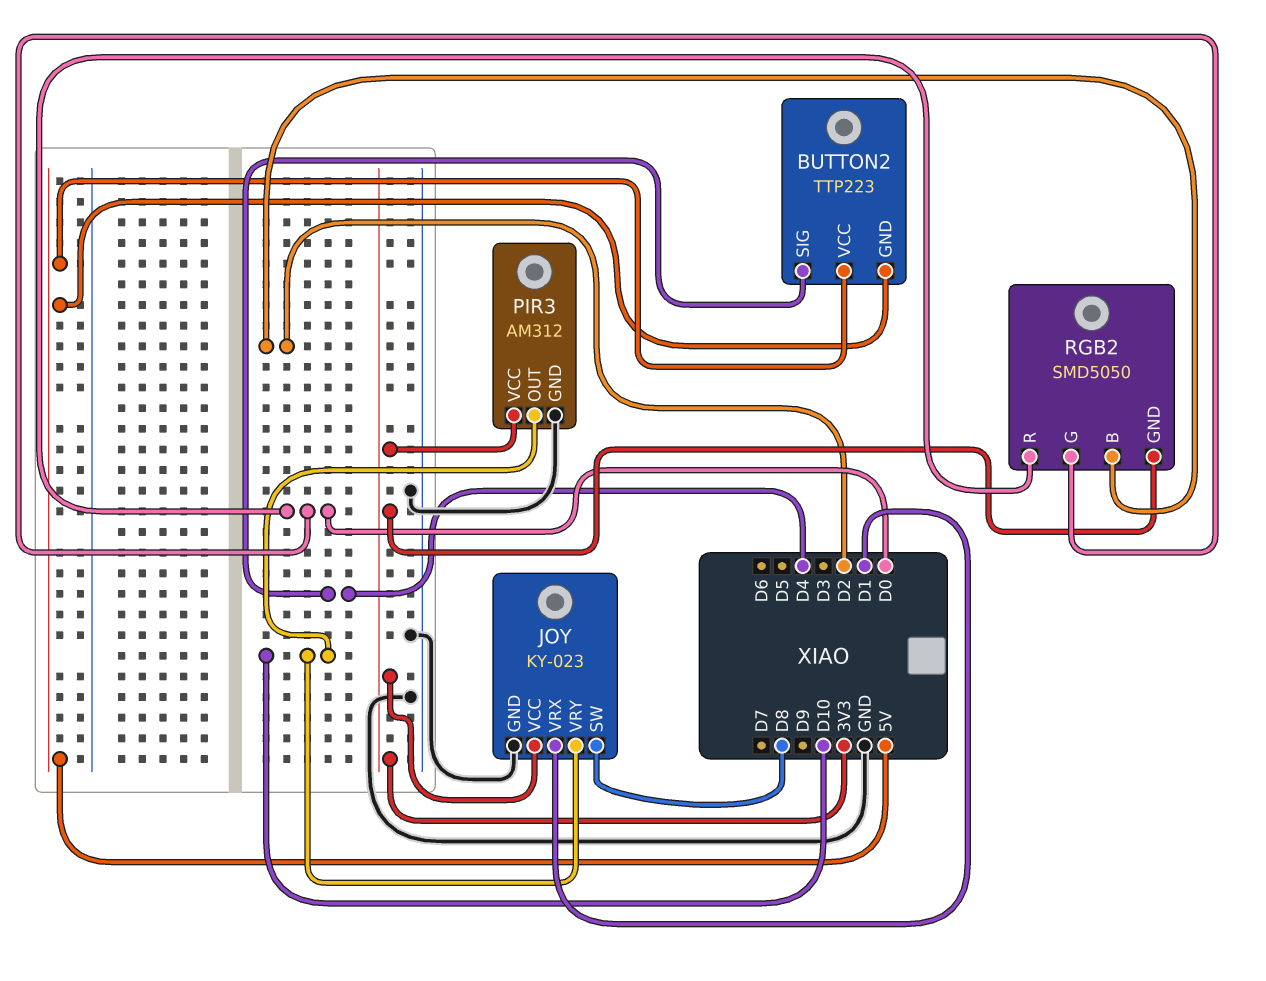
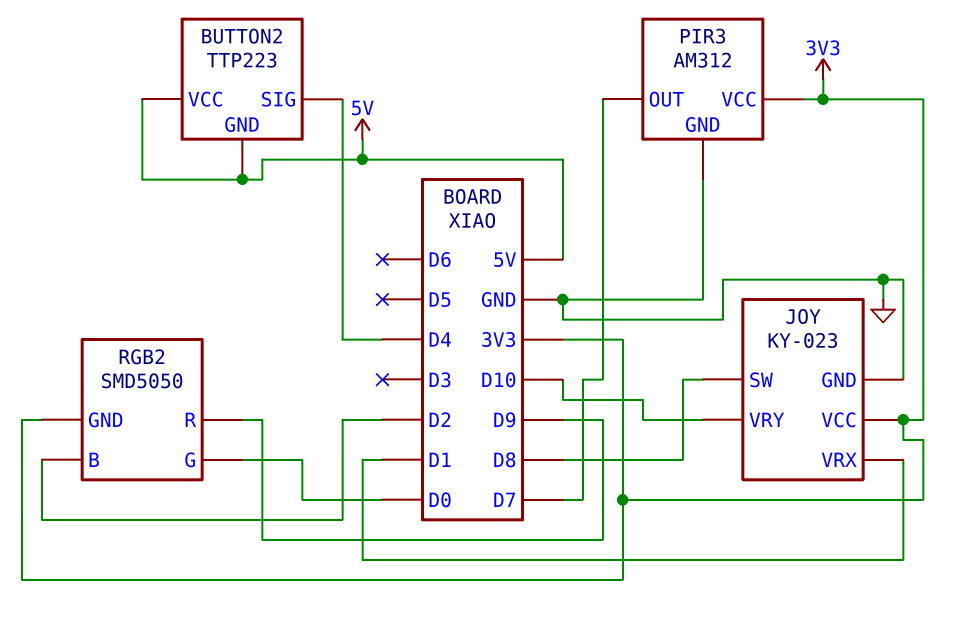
PIR3 pin OUT: D10 -> D7
RGB2 pin R: D0 -> D9

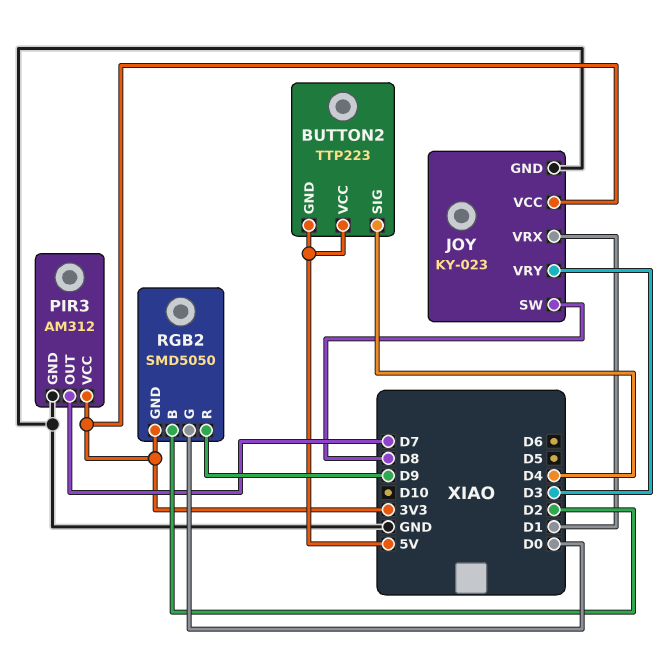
JOY pin VRY: D10 -> D3

